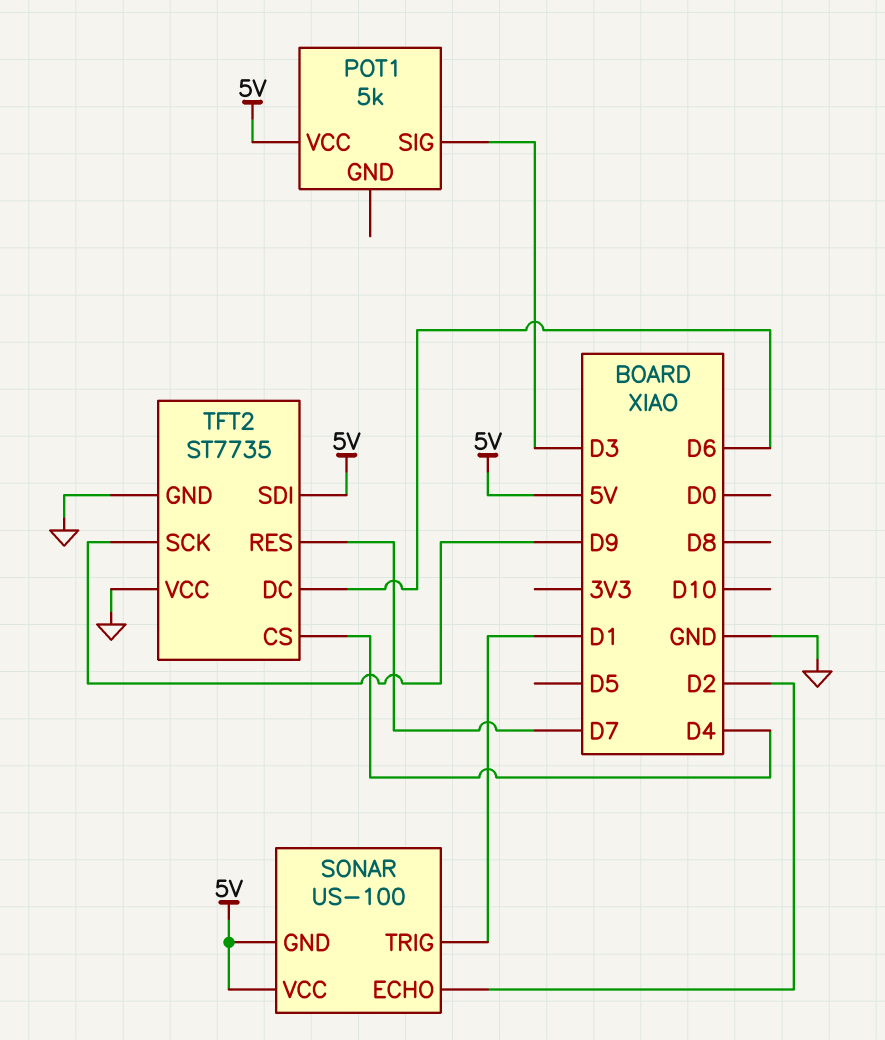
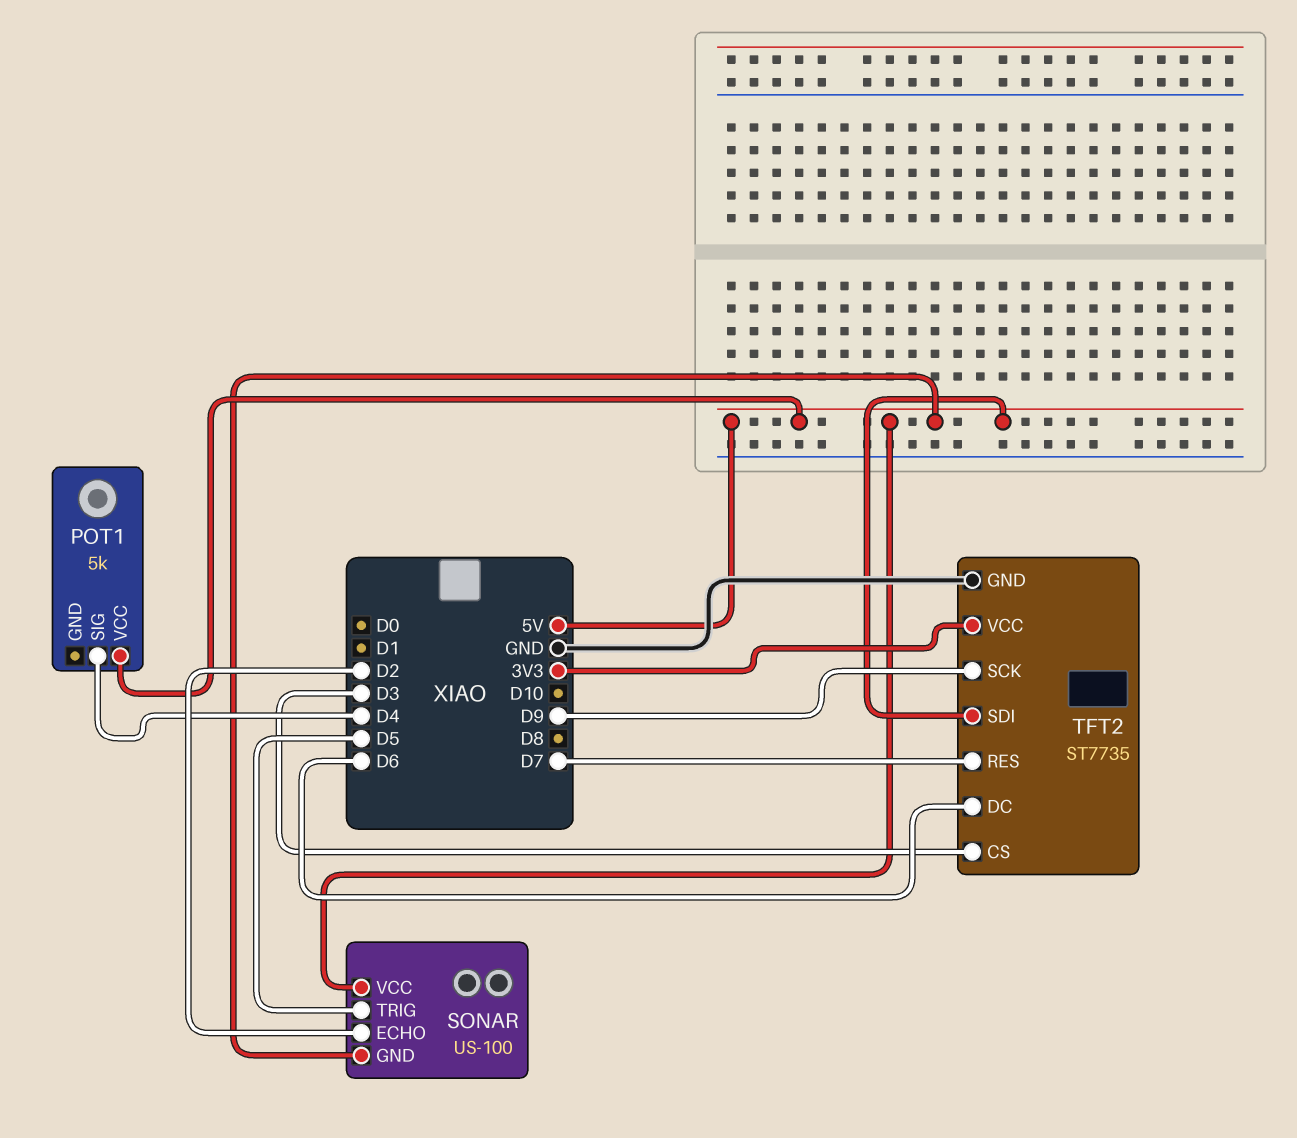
POT1 pin SIG: D3 -> D4
SONAR pin TRIG: D1 -> D5
TFT2 pin CS: D4 -> D3
TFT2 pin VCC: GND -> 3V3

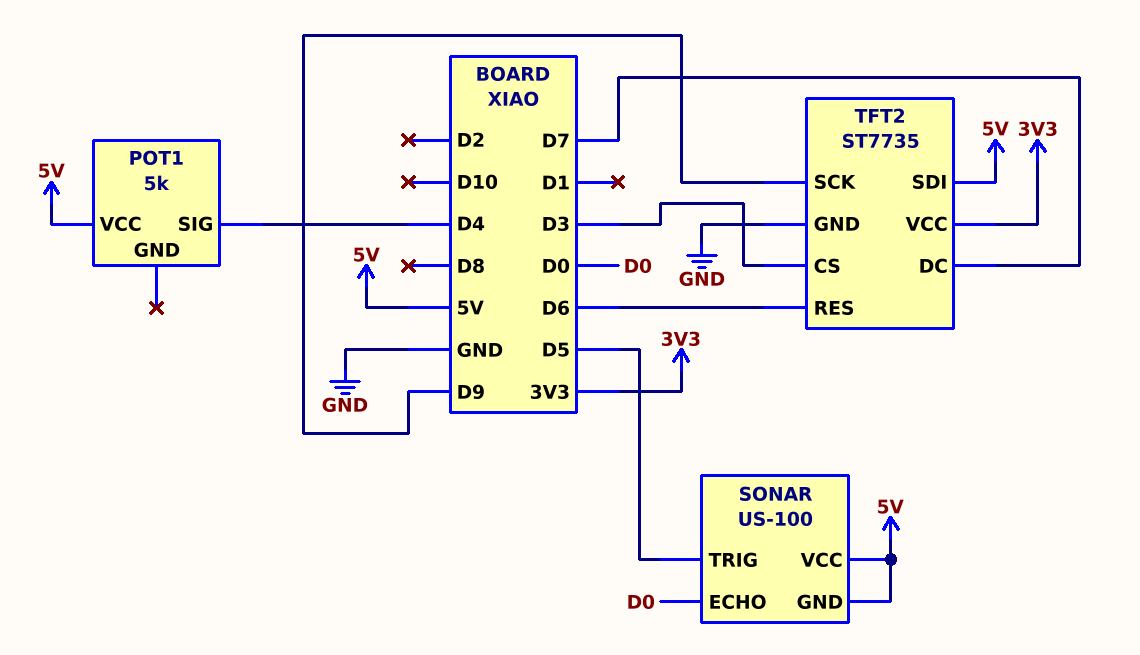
SONAR pin ECHO: D2 -> D0
TFT2 pin DC: D6 -> D7
TFT2 pin RES: D7 -> D6

